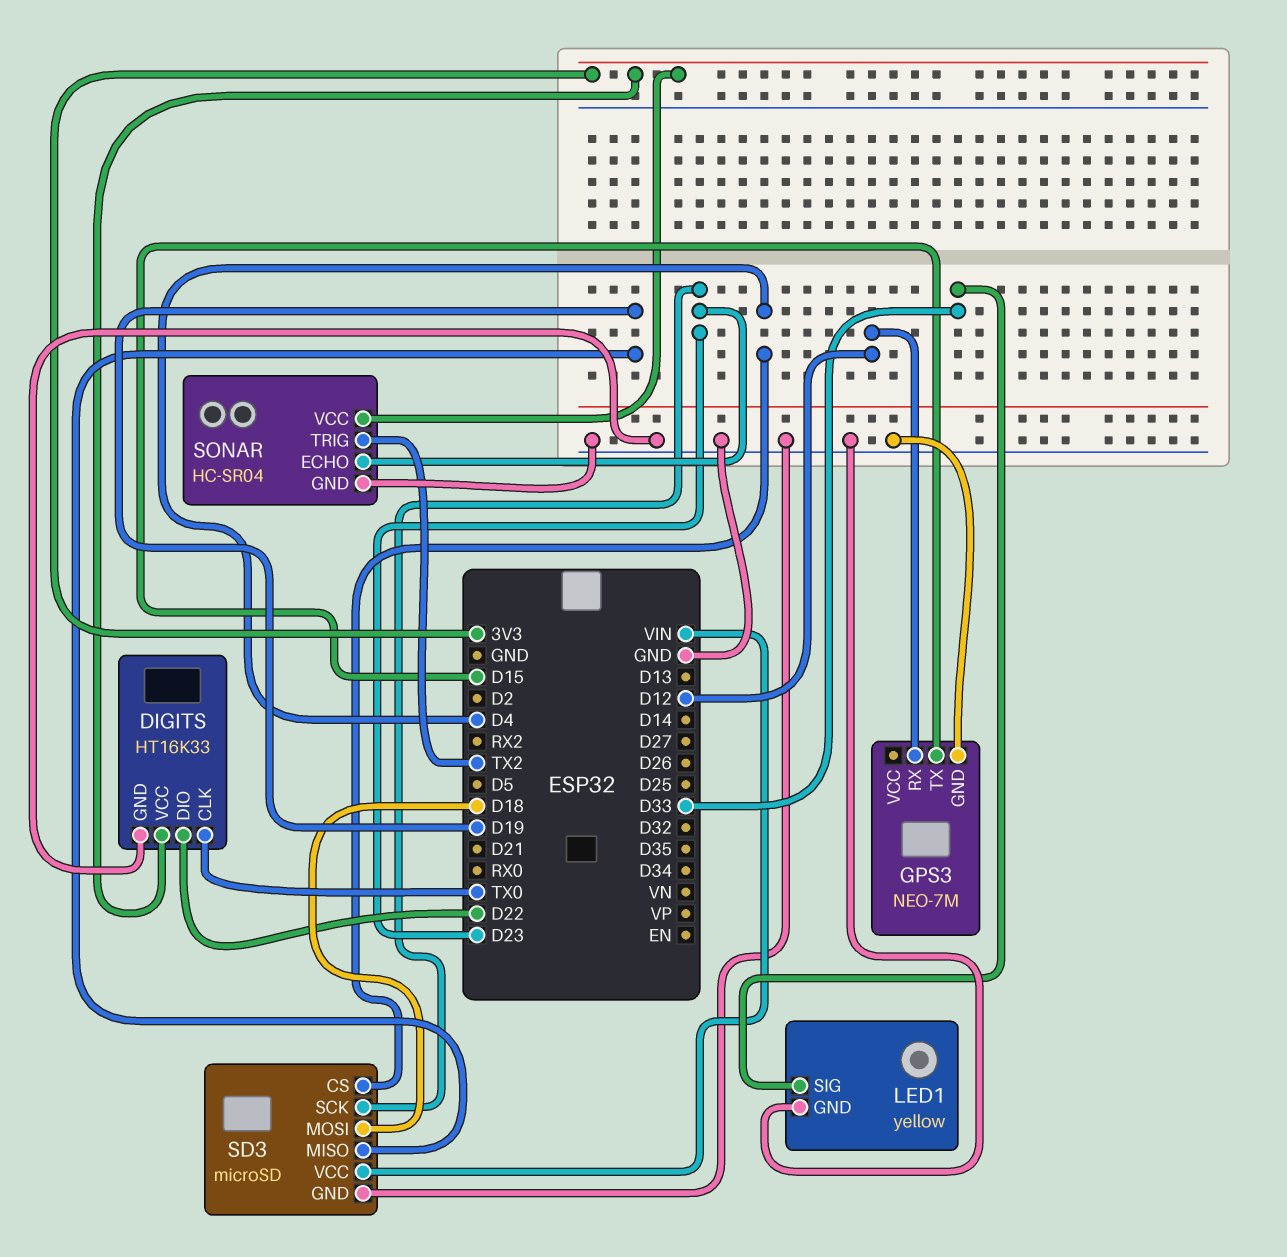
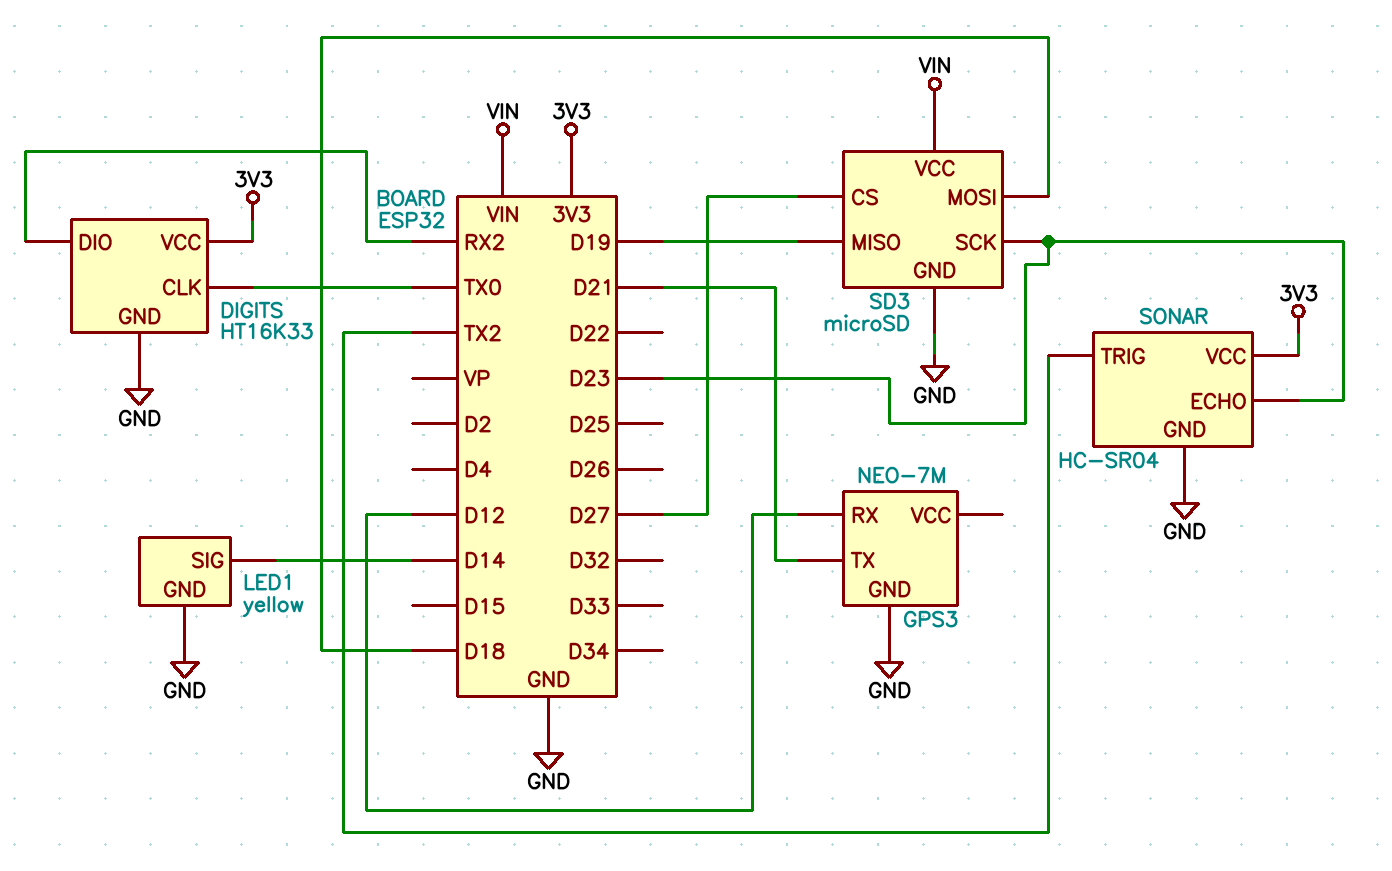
DIGITS pin DIO: D22 -> RX2
GPS3 pin TX: D15 -> D21
LED1 pin SIG: D33 -> D14
SD3 pin CS: D4 -> D27

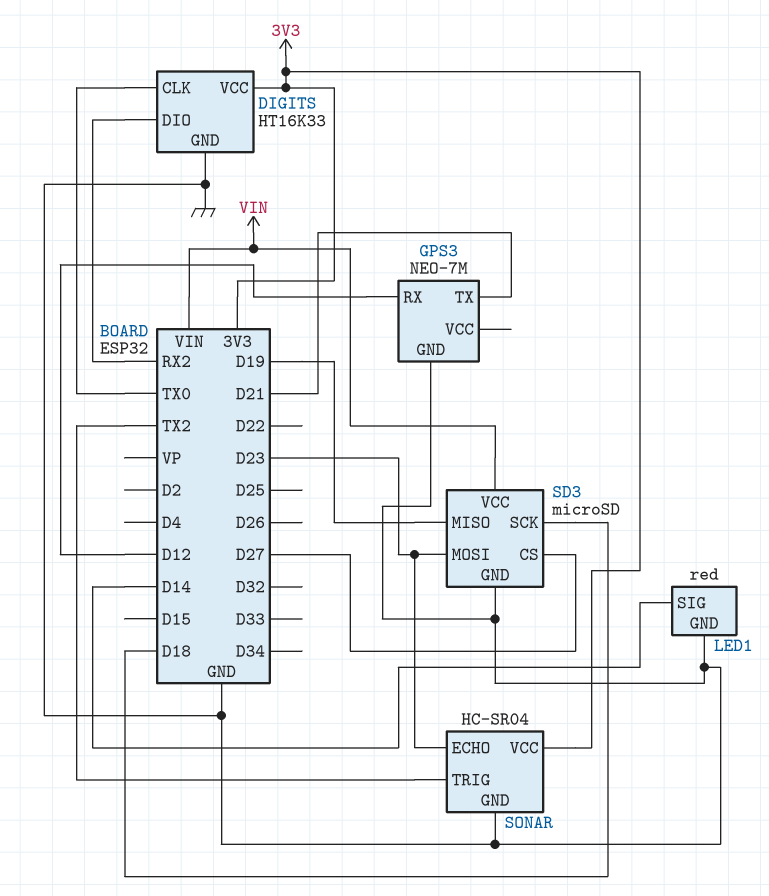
LED1: yellow -> red
SD3 pin MOSI: D18 -> D23
SD3 pin SCK: D23 -> D18

